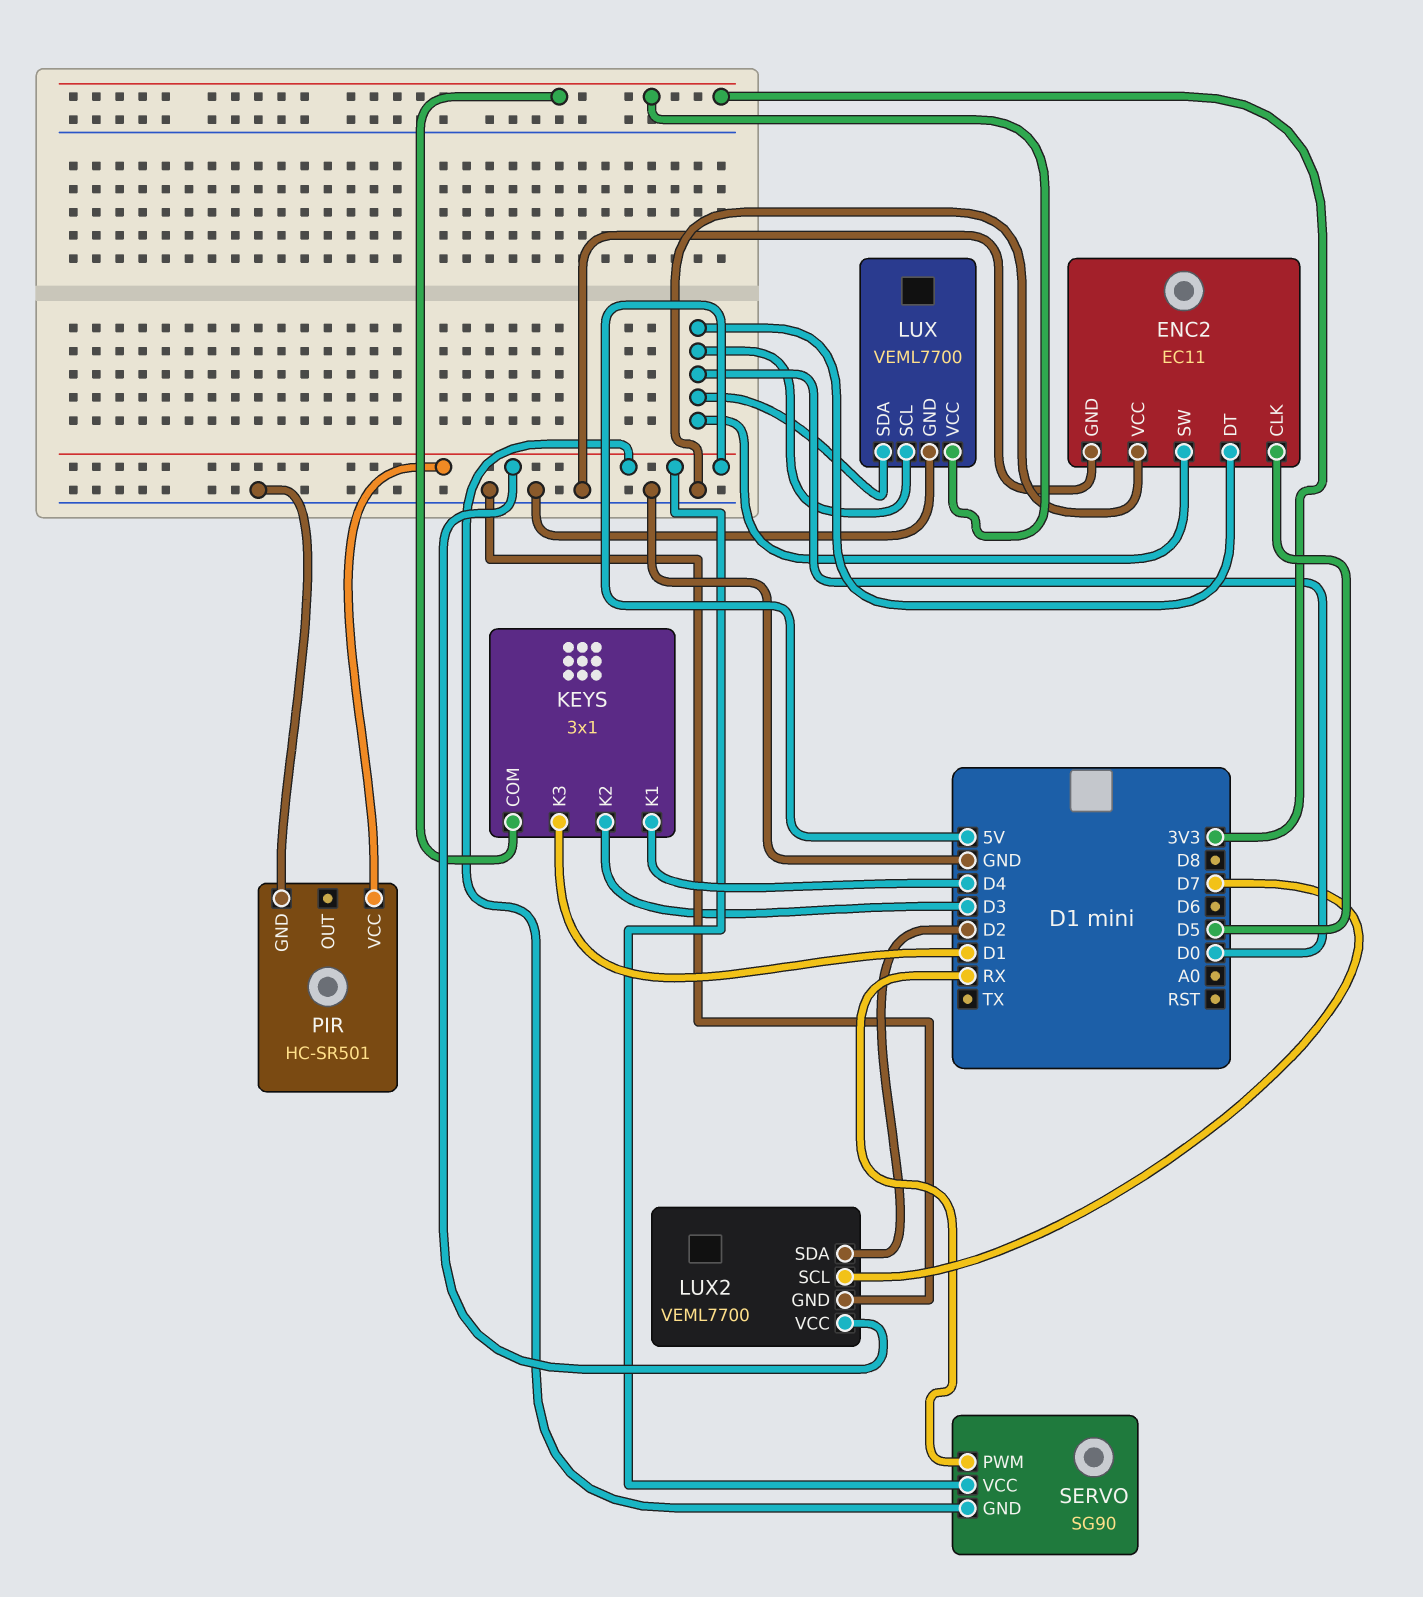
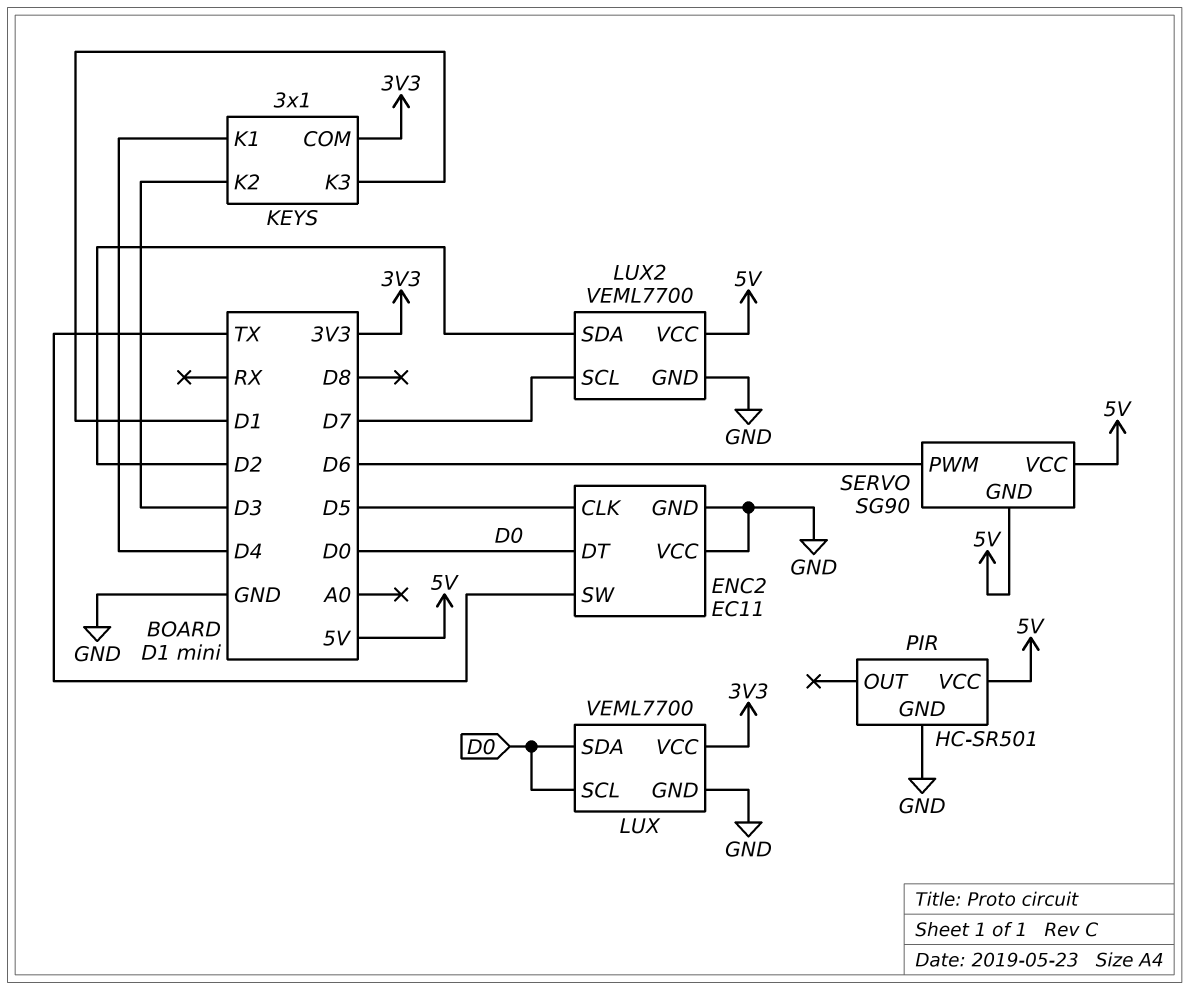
ENC2 pin SW: D0 -> TX
SERVO pin PWM: RX -> D6

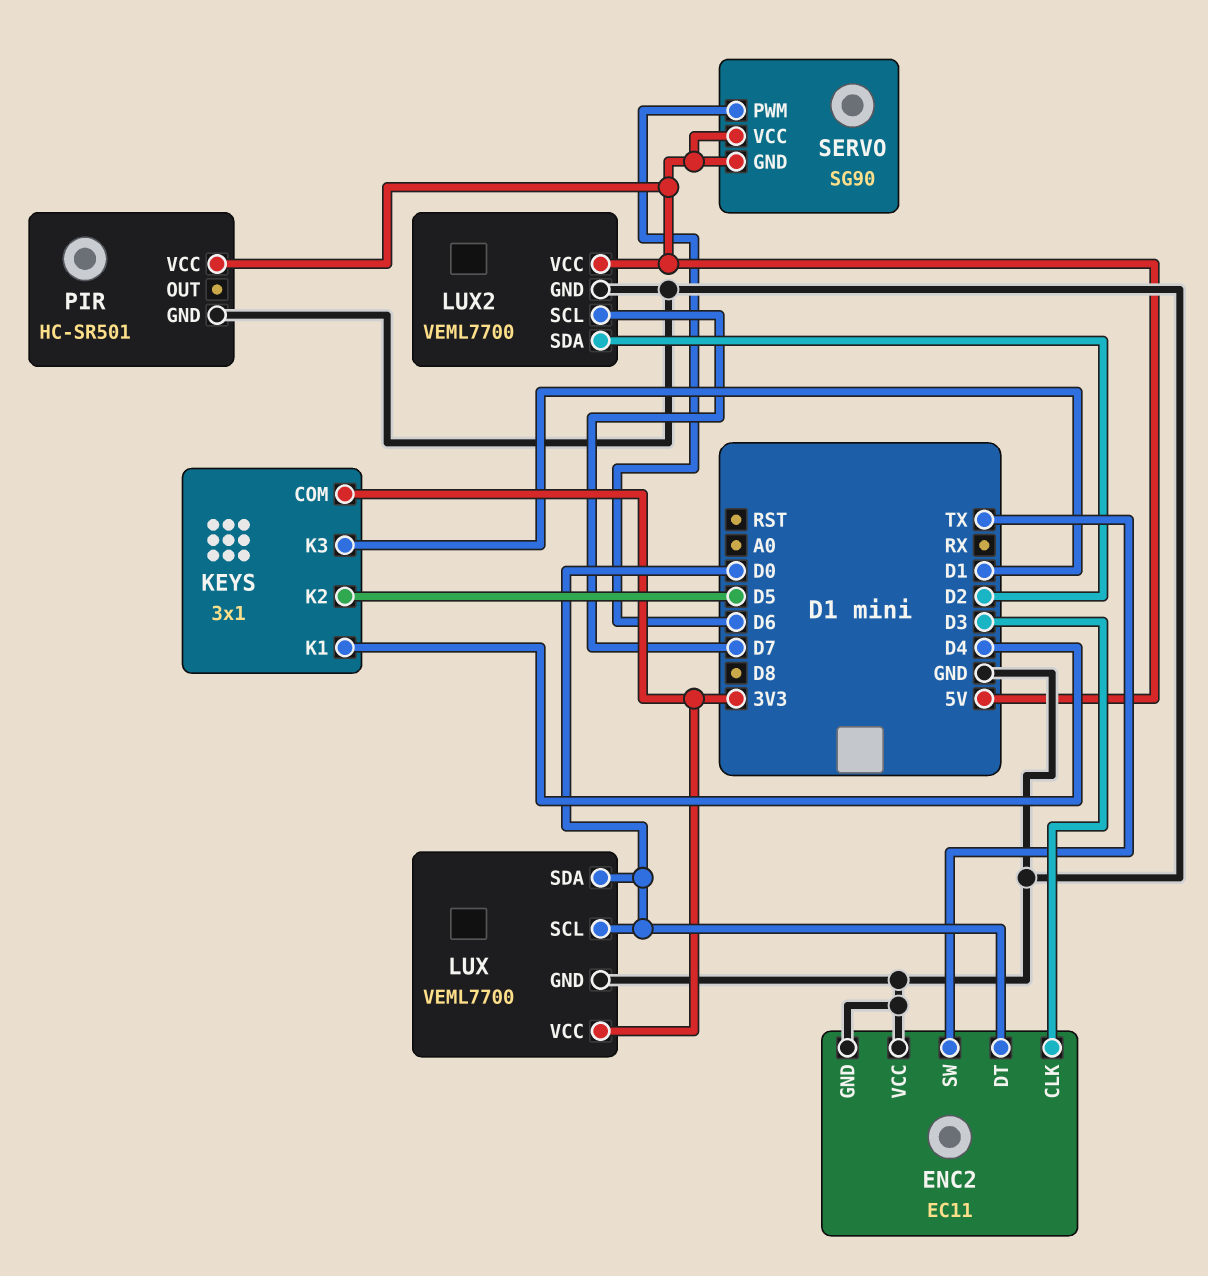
ENC2 pin CLK: D5 -> D3
KEYS pin K2: D3 -> D5

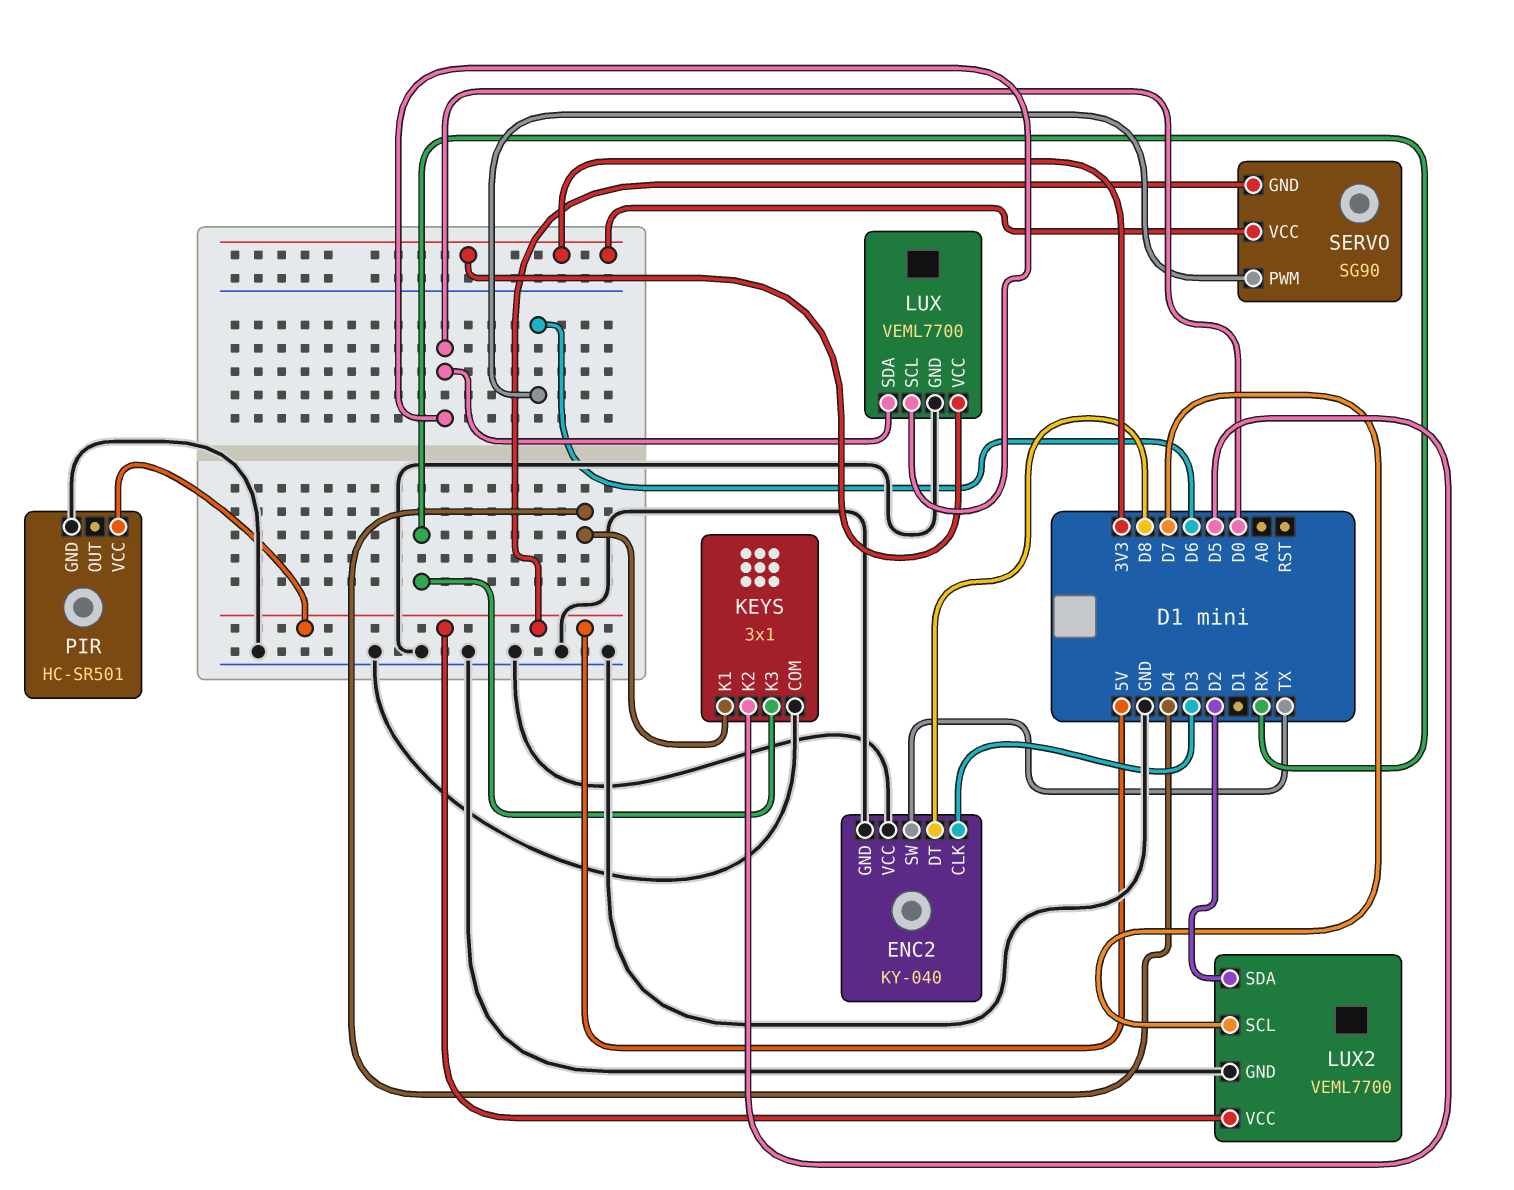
ENC2: EC11 -> KY-040
ENC2 pin DT: D0 -> D8
KEYS pin COM: 3V3 -> GND
KEYS pin K3: D1 -> RX
SERVO pin VCC: 5V -> 3V3

